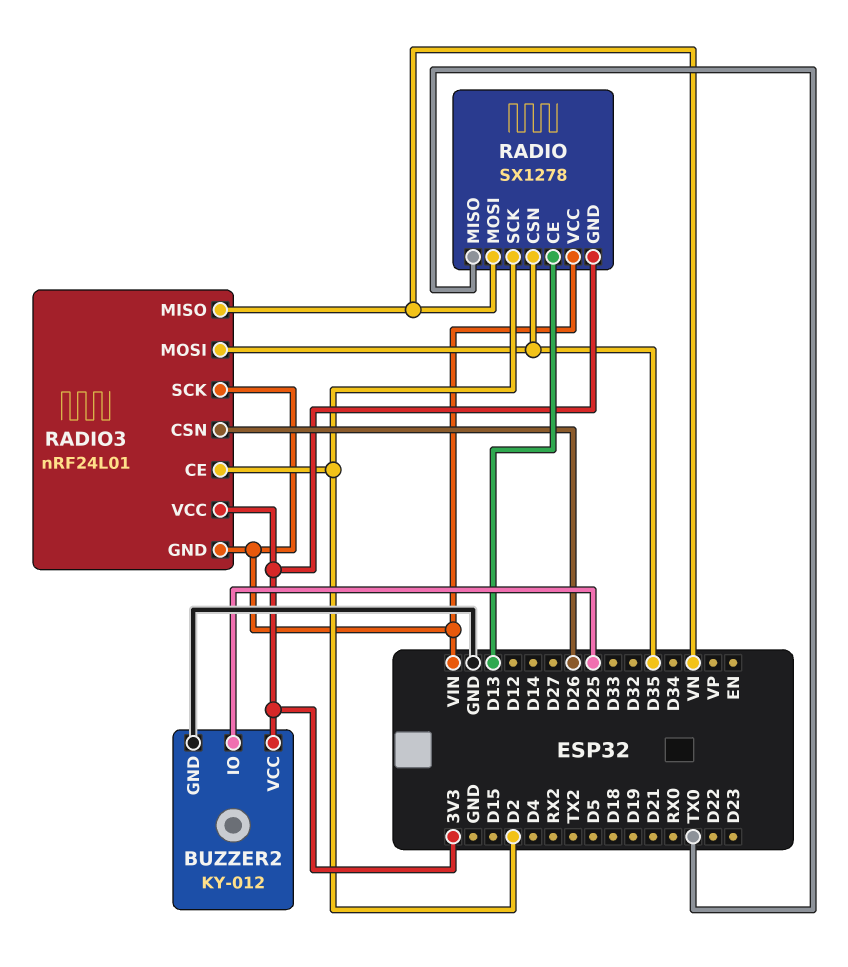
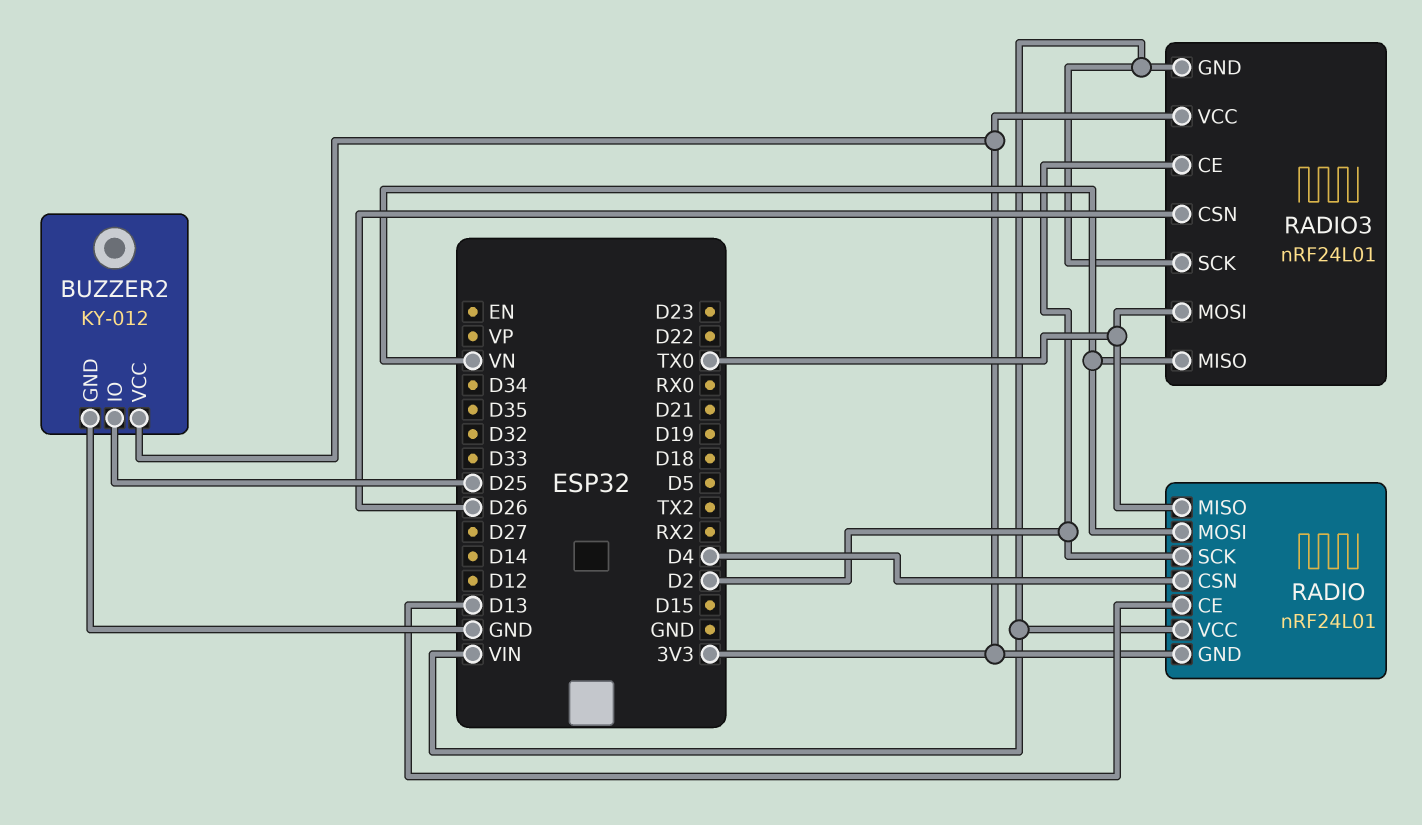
RADIO: SX1278 -> nRF24L01
RADIO pin CSN: D35 -> D4
RADIO3 pin MOSI: D35 -> TX0

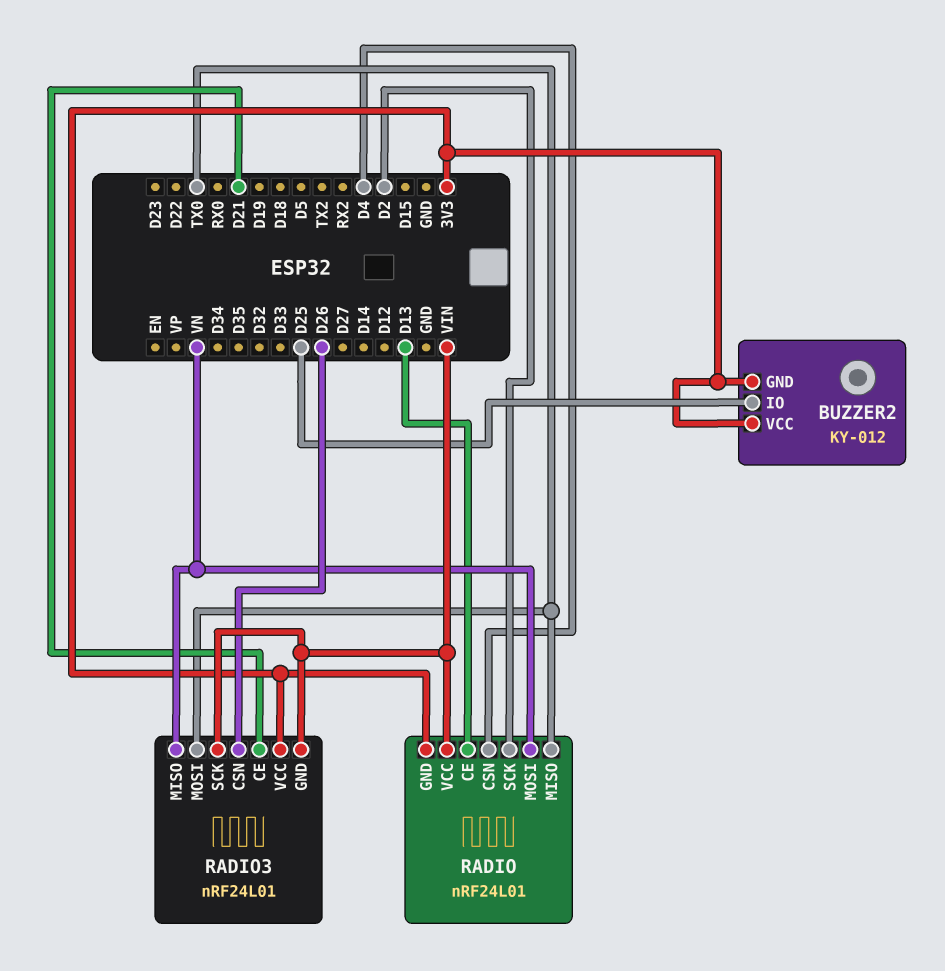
BUZZER2 pin GND: GND -> 3V3
RADIO3 pin CE: D2 -> D21

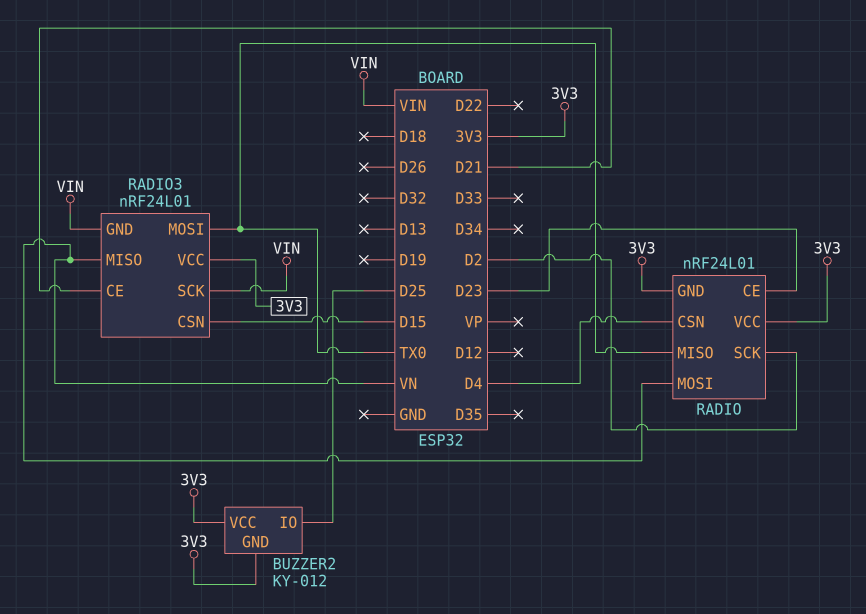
RADIO pin CE: D13 -> D23
RADIO pin VCC: VIN -> 3V3
RADIO3 pin CSN: D26 -> D15

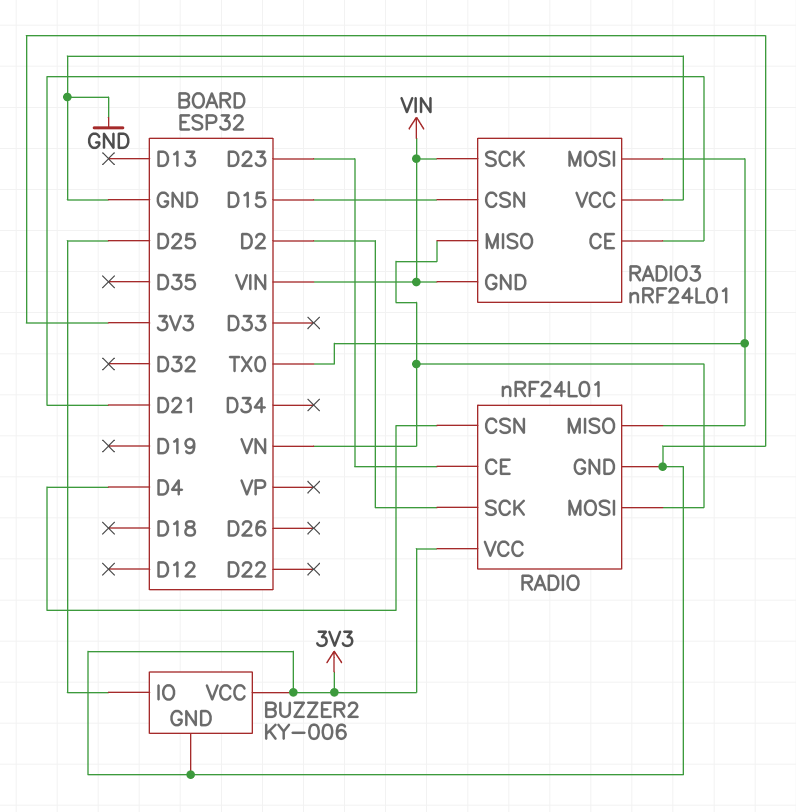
BUZZER2: KY-012 -> KY-006
RADIO3 pin VCC: 3V3 -> GND

